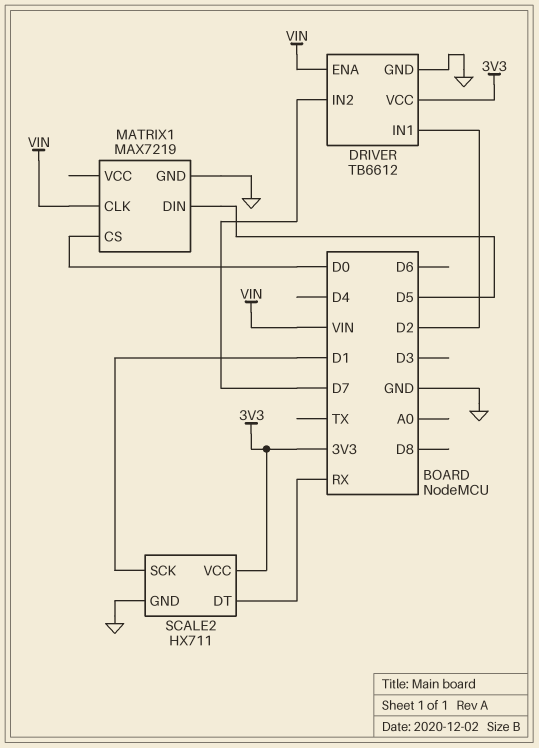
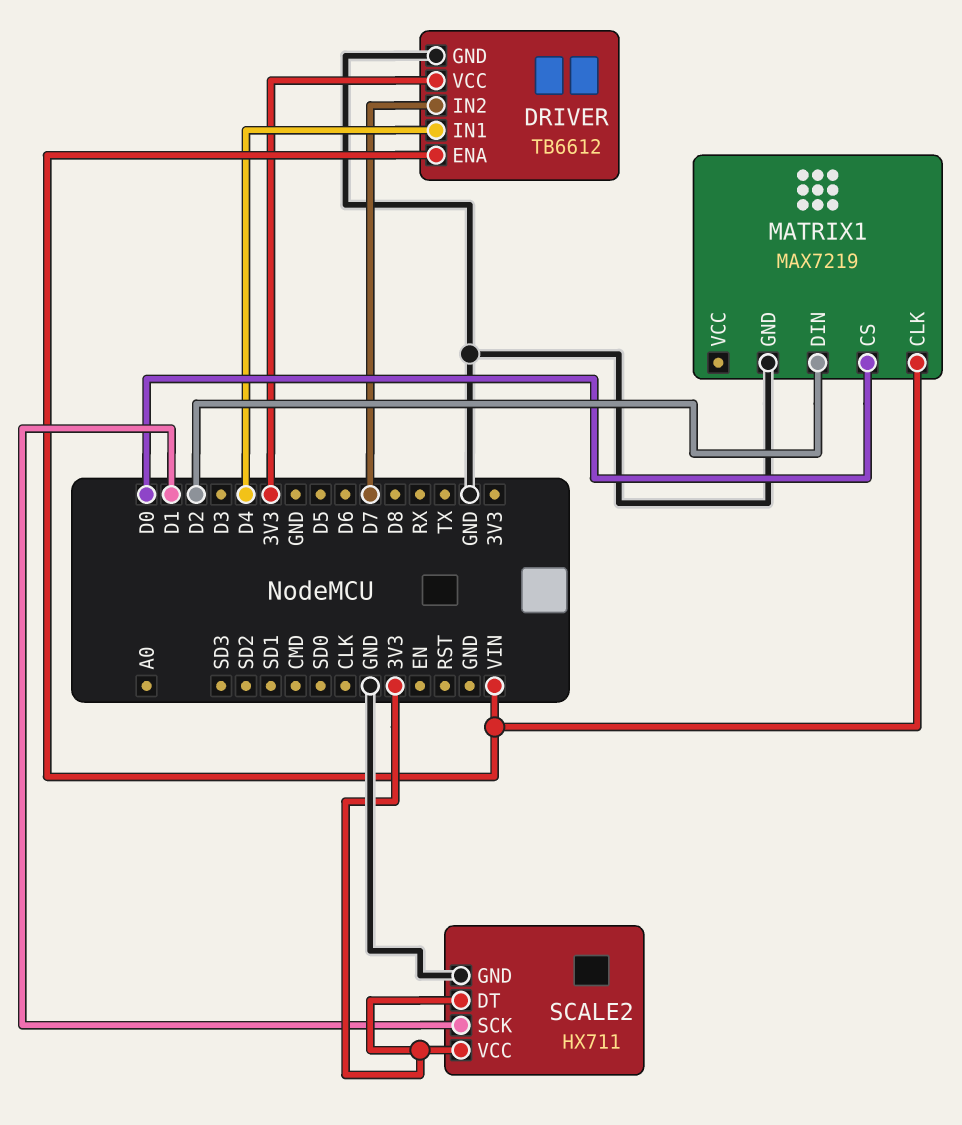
DRIVER pin IN1: D2 -> D4
MATRIX1 pin DIN: D5 -> D2
SCALE2 pin DT: RX -> 3V3

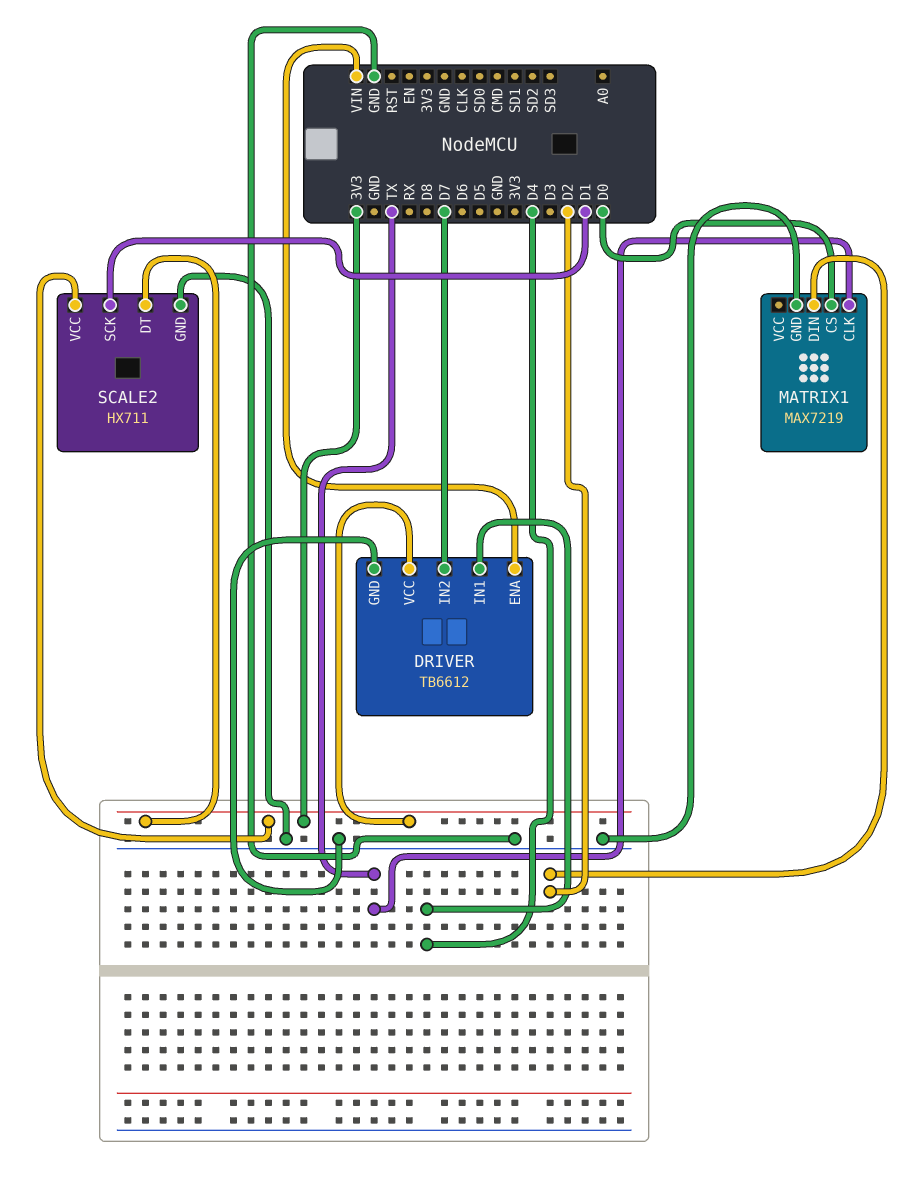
MATRIX1 pin CLK: VIN -> TX

